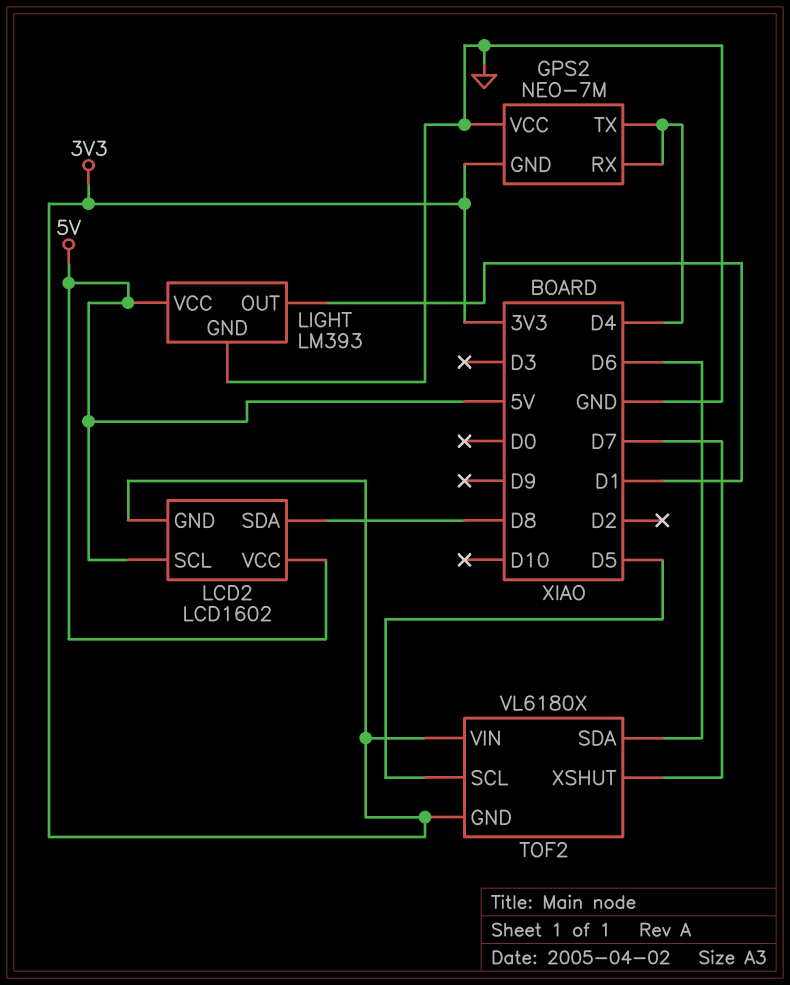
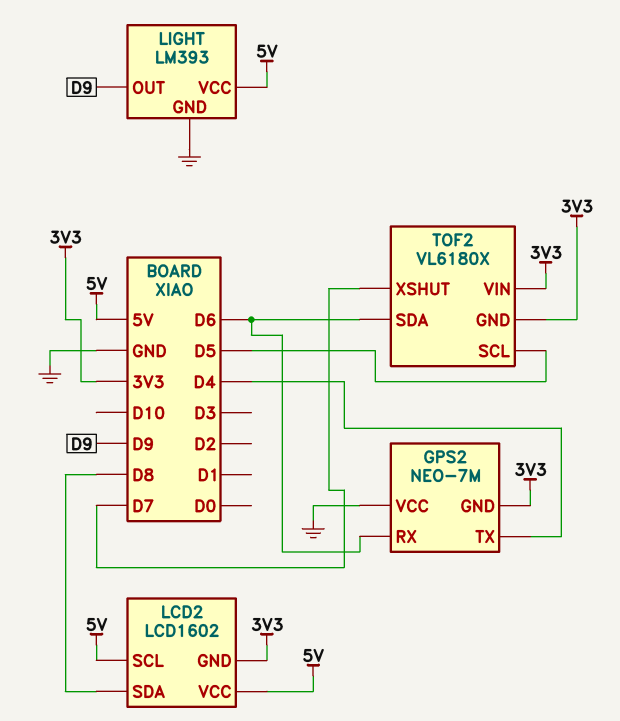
GPS2 pin RX: D4 -> D6
LIGHT pin OUT: D1 -> D9

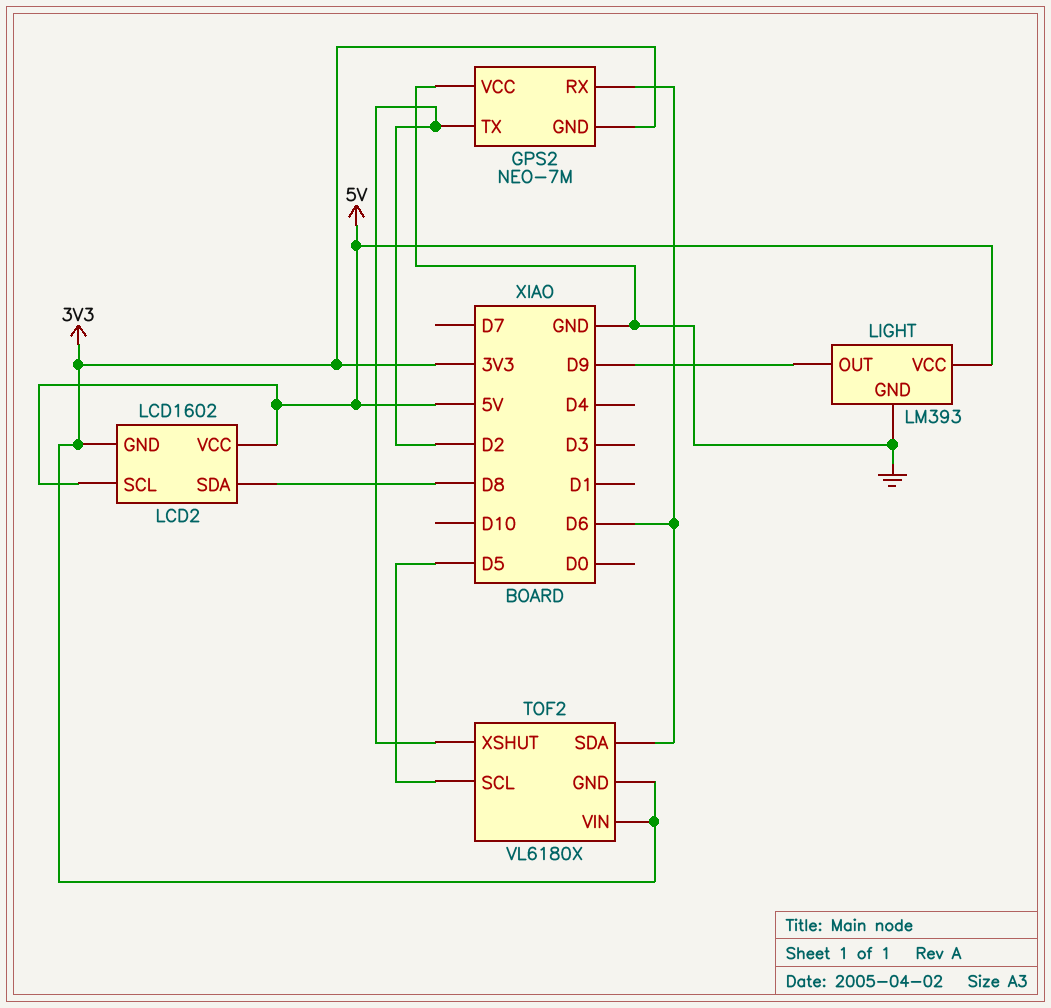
GPS2 pin TX: D4 -> D2
TOF2 pin XSHUT: D7 -> D2

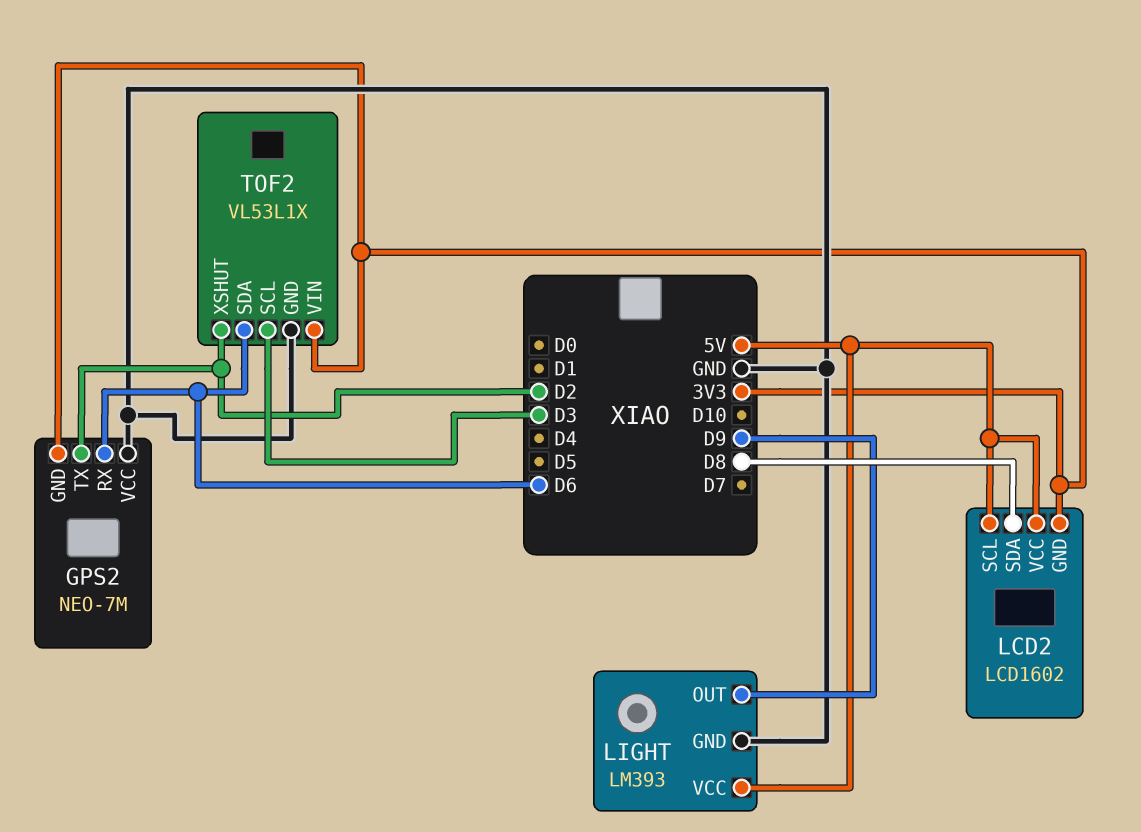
TOF2: VL6180X -> VL53L1X
TOF2 pin GND: 3V3 -> GND
TOF2 pin SCL: D5 -> D3

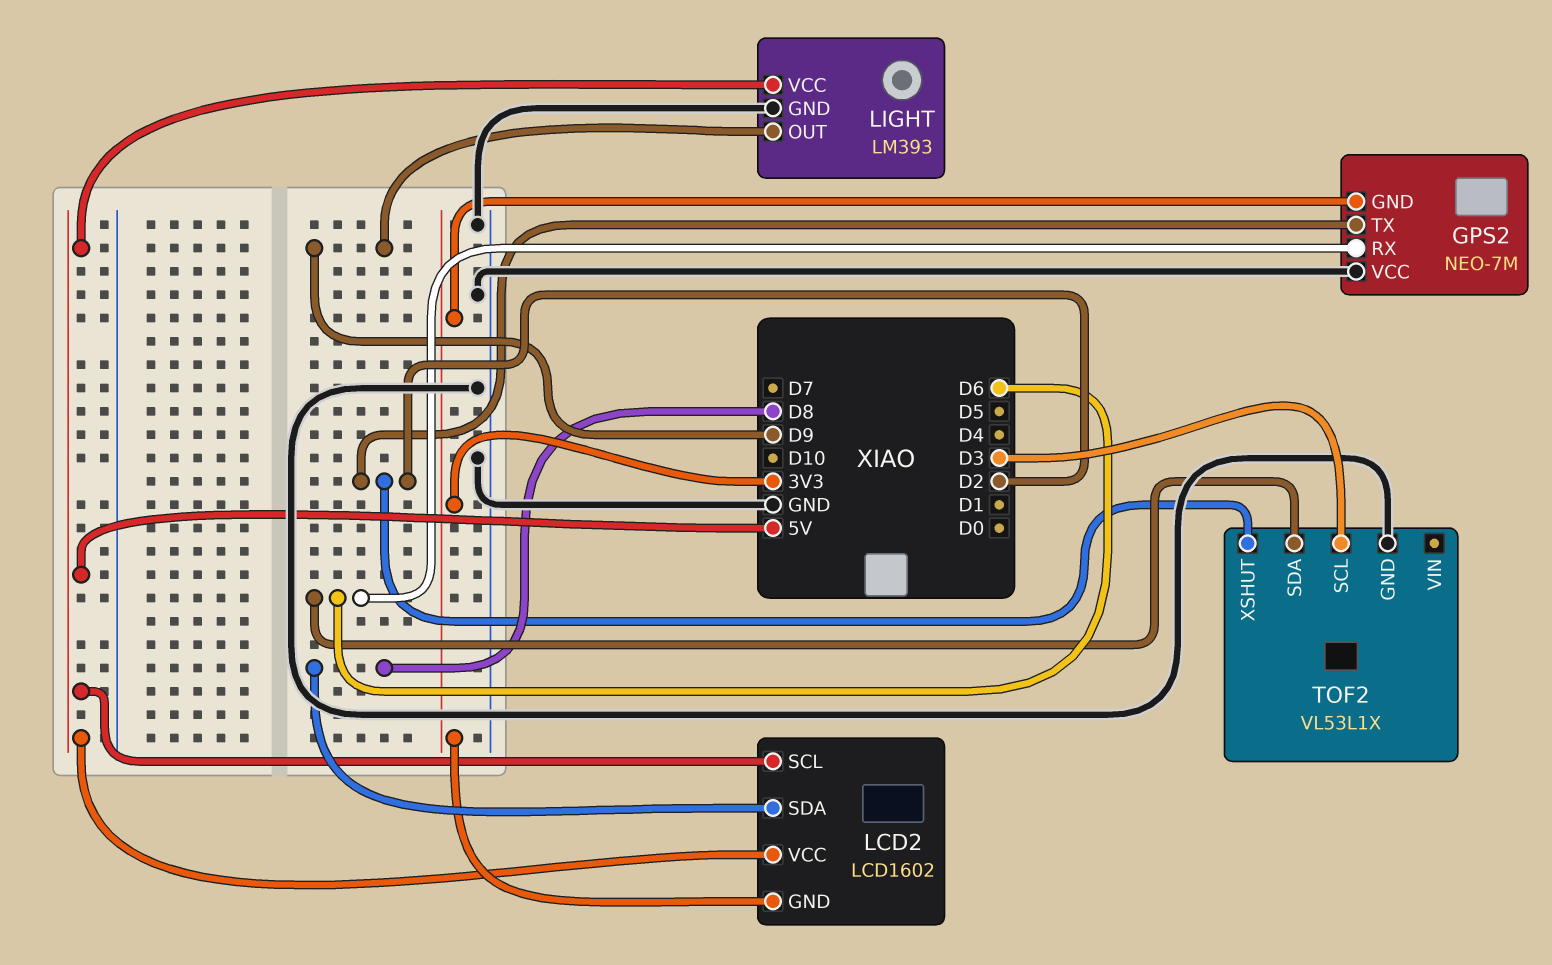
TOF2 pin VIN: 3V3 -> none

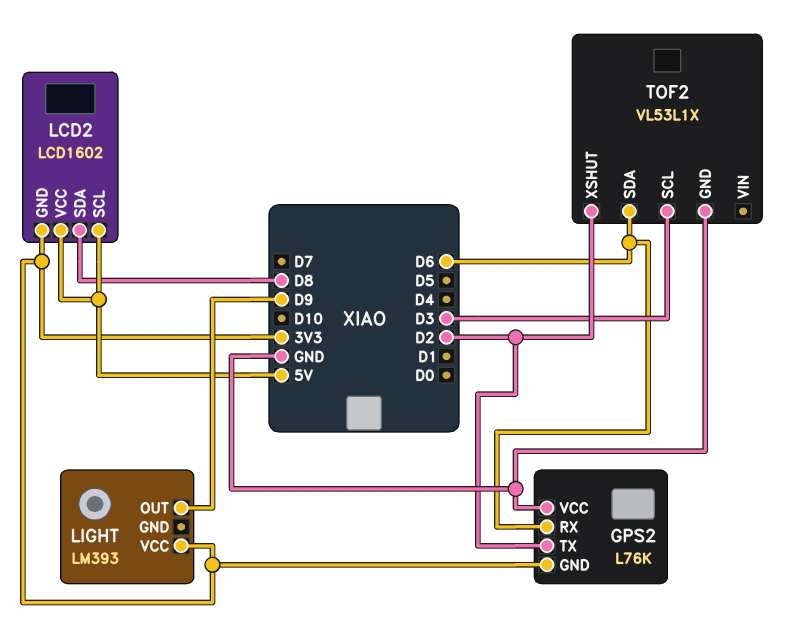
GPS2: NEO-7M -> L76K
LIGHT pin GND: GND -> none
LIGHT pin VCC: 5V -> 3V3

